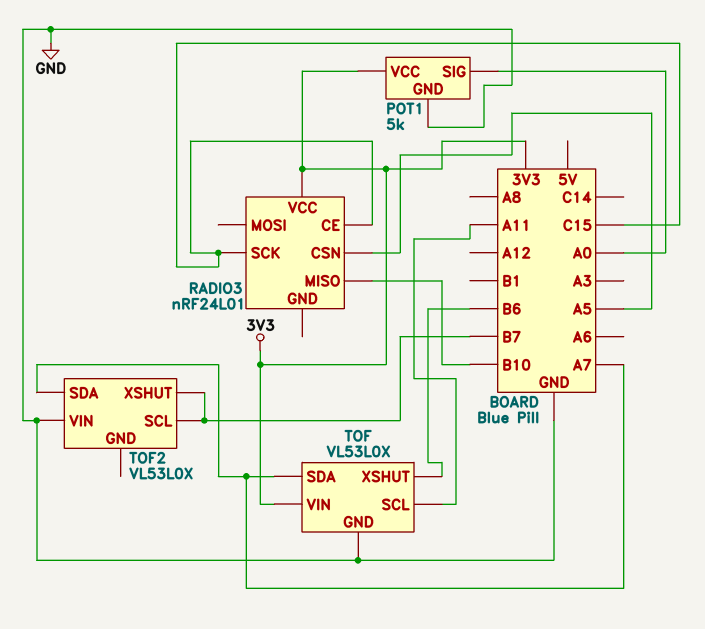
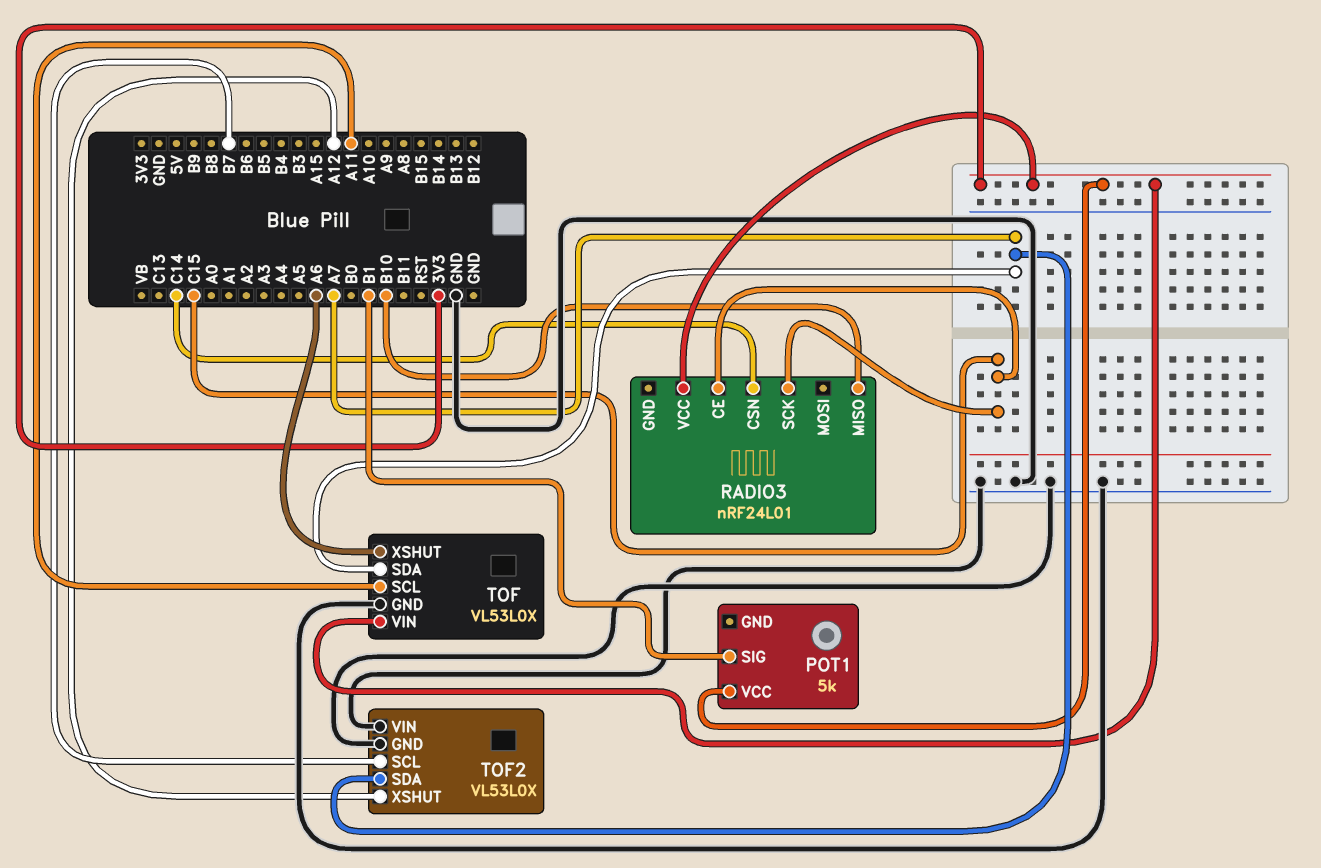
POT1 pin GND: GND -> none
POT1 pin SIG: A0 -> B1
RADIO3 pin CSN: A5 -> C14
TOF pin XSHUT: B6 -> A6
TOF2 pin GND: none -> GND
TOF2 pin XSHUT: B7 -> A12

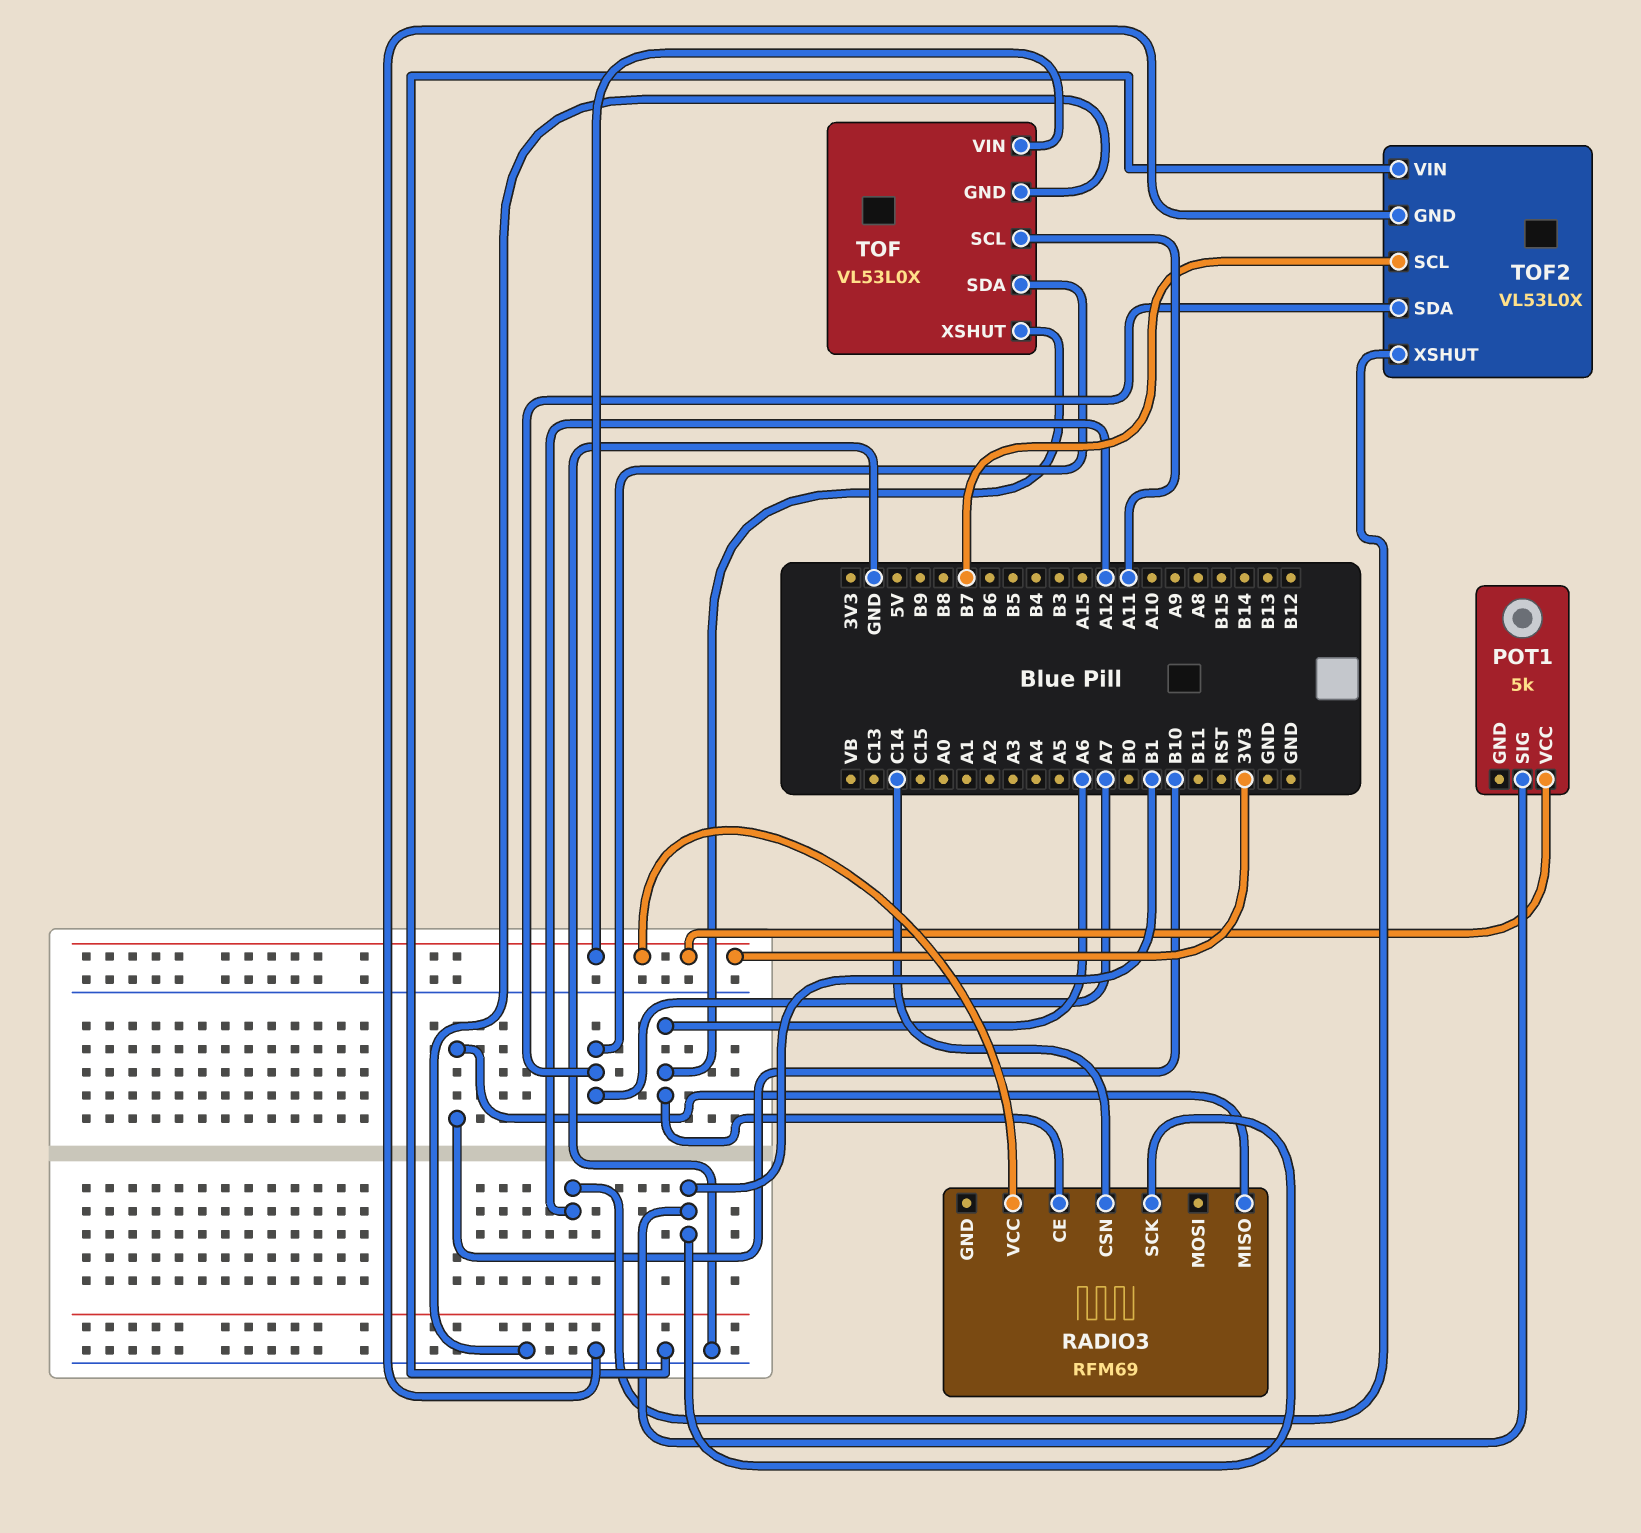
RADIO3: nRF24L01 -> RFM69
RADIO3 pin CE: C15 -> A6
RADIO3 pin SCK: C15 -> B1

